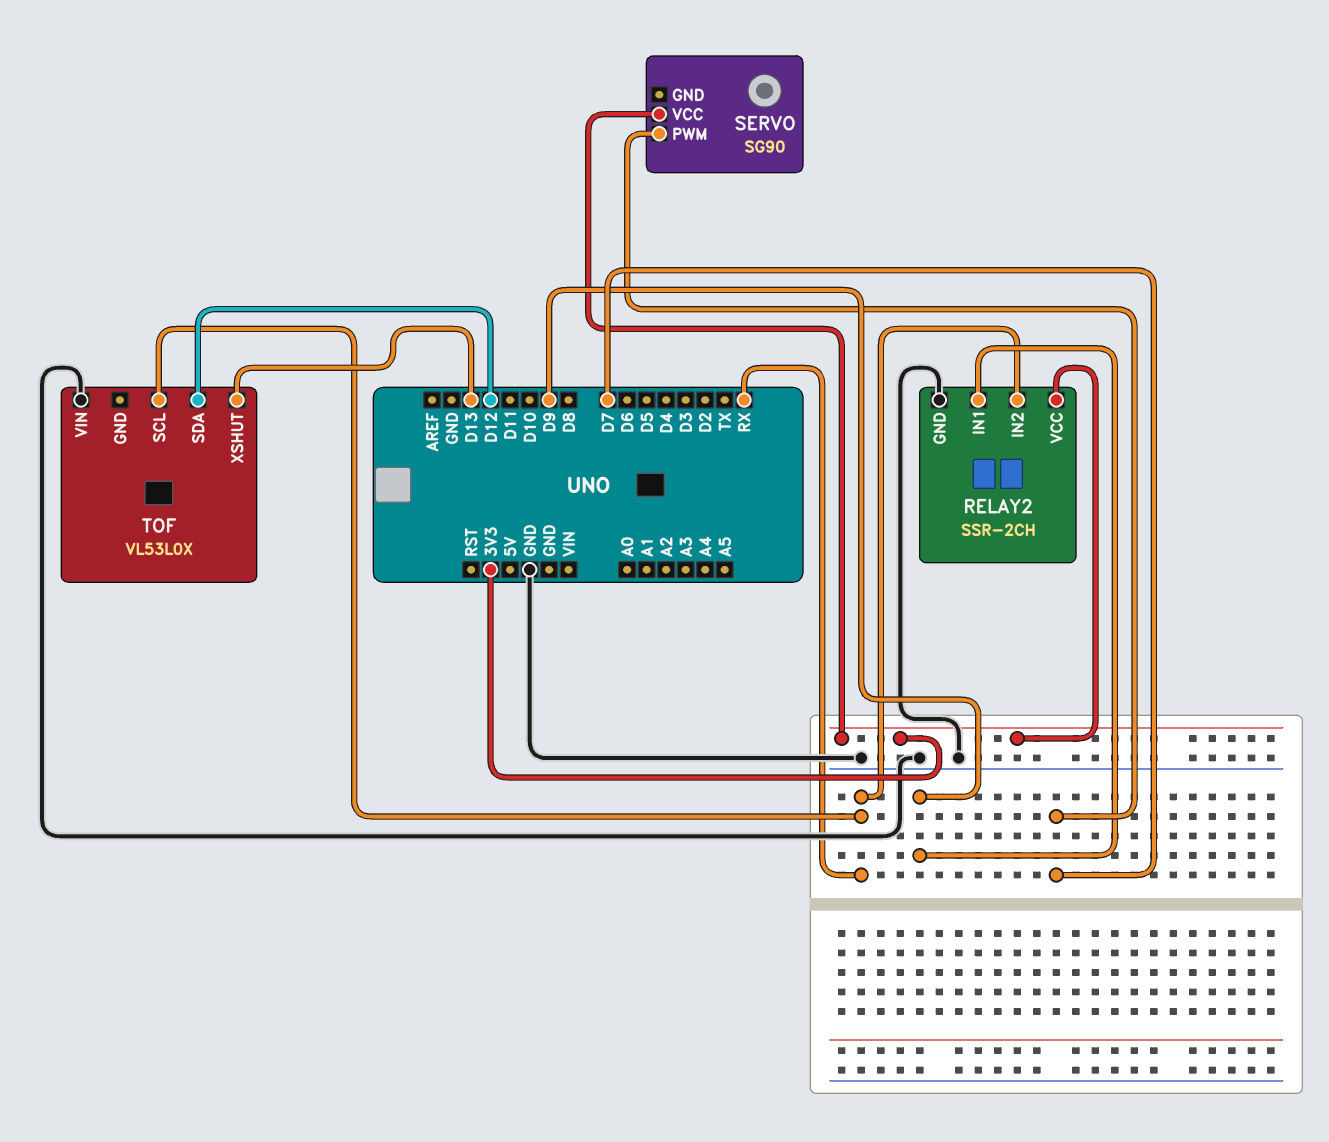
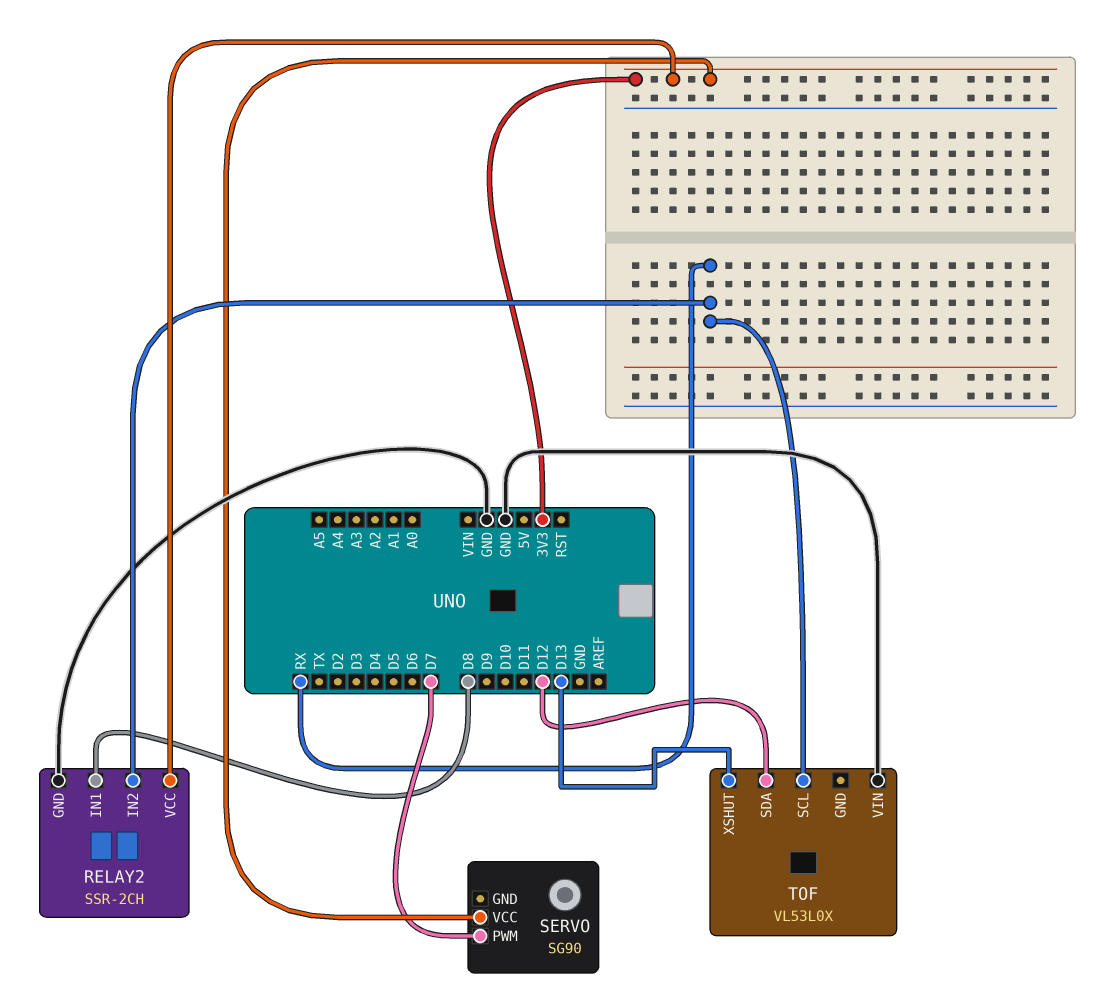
RELAY2 pin IN1: D9 -> D8

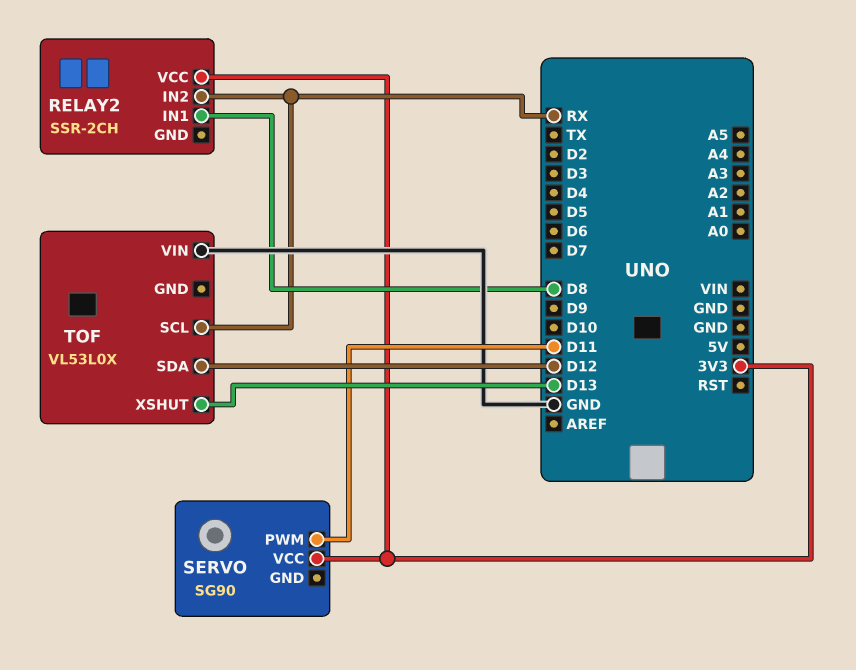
RELAY2 pin GND: GND -> none
SERVO pin PWM: D7 -> D11

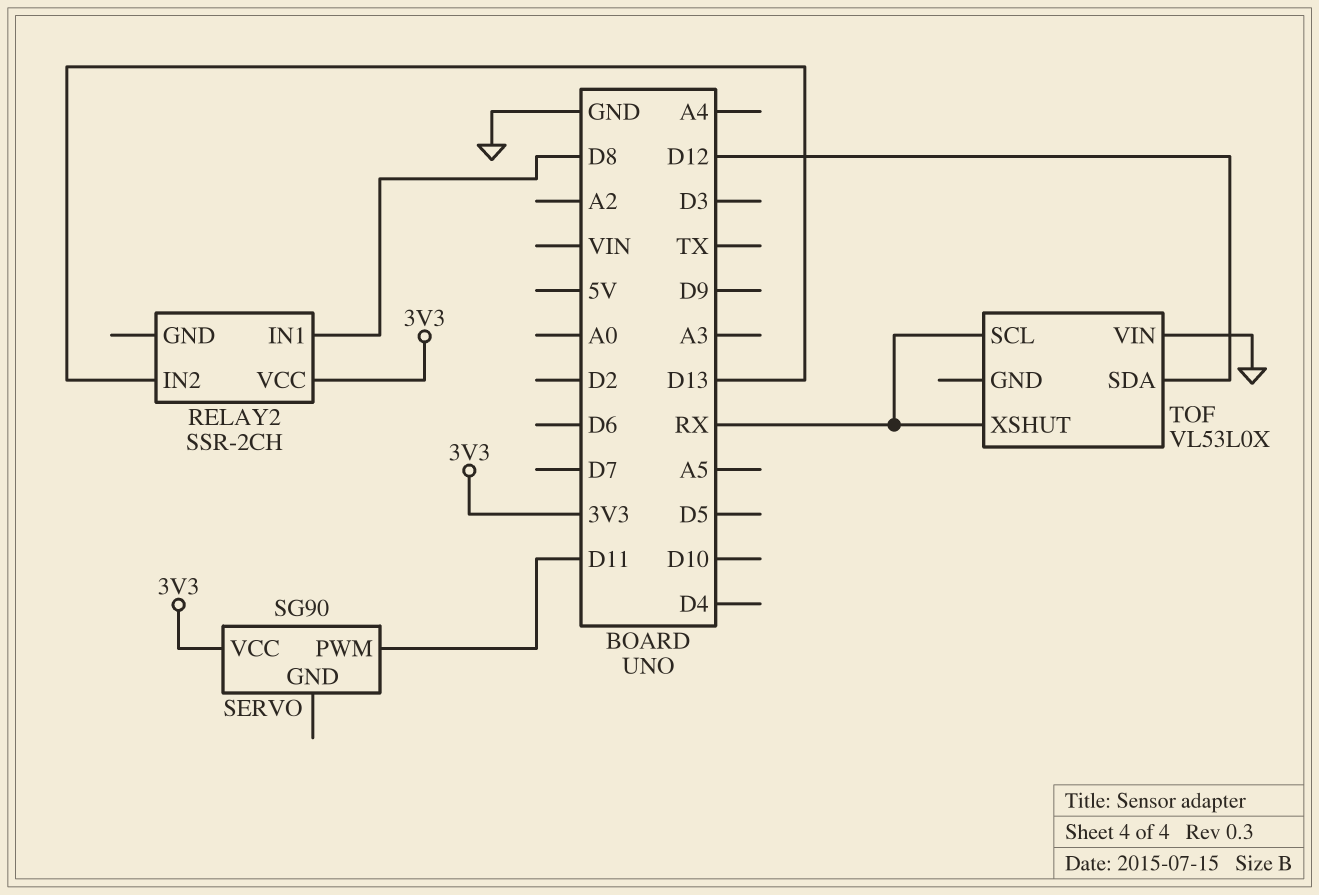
RELAY2 pin IN2: RX -> D13
TOF pin XSHUT: D13 -> RX

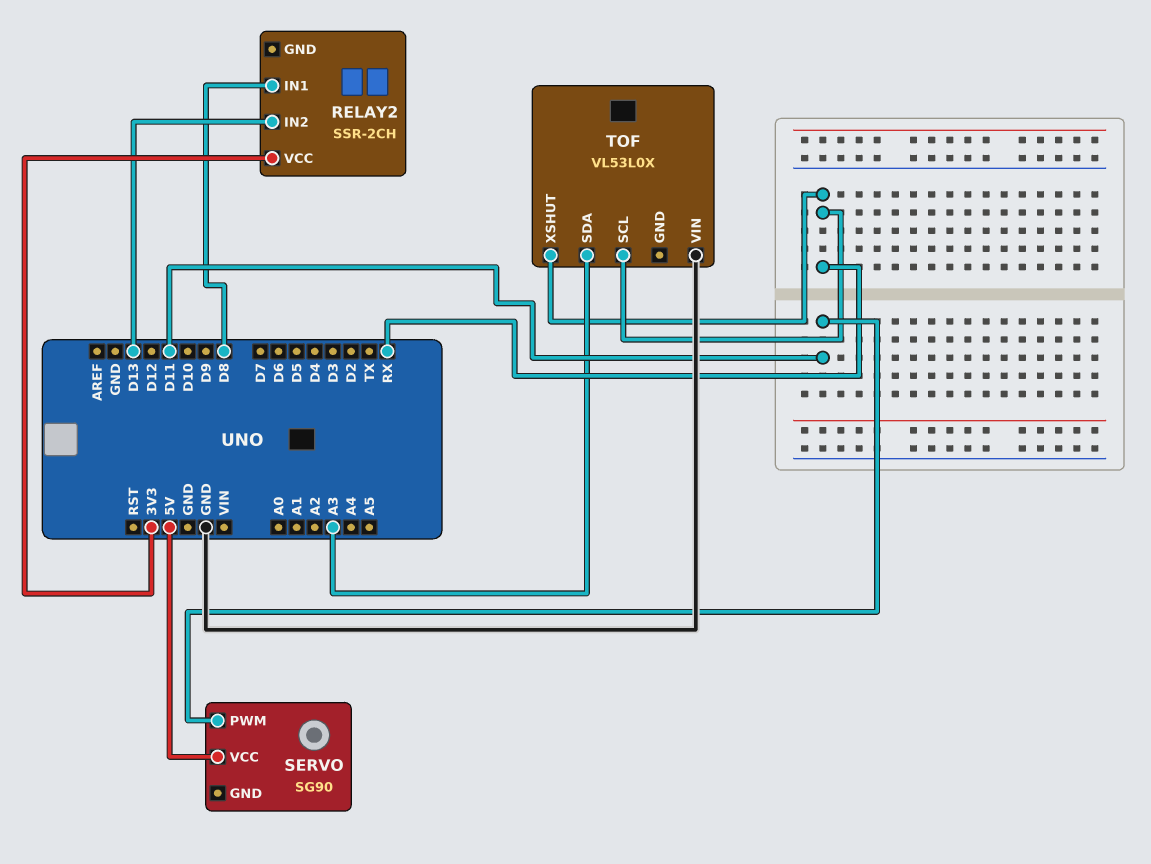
SERVO pin VCC: 3V3 -> 5V
TOF pin SDA: D12 -> A3

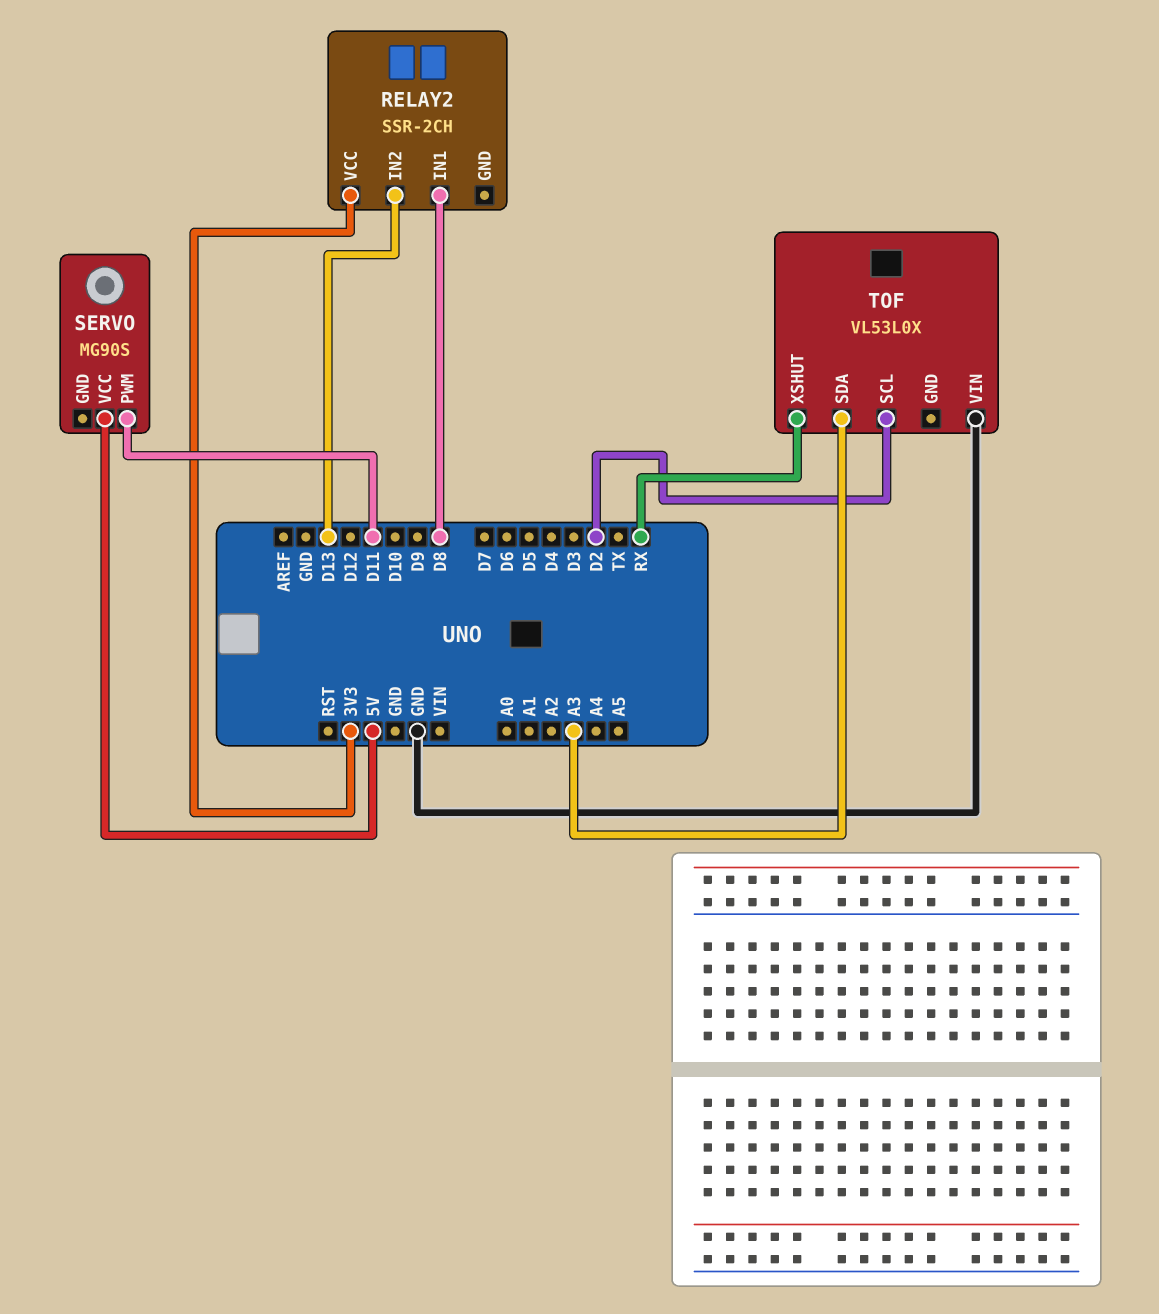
SERVO: SG90 -> MG90S
TOF pin SCL: RX -> D2

